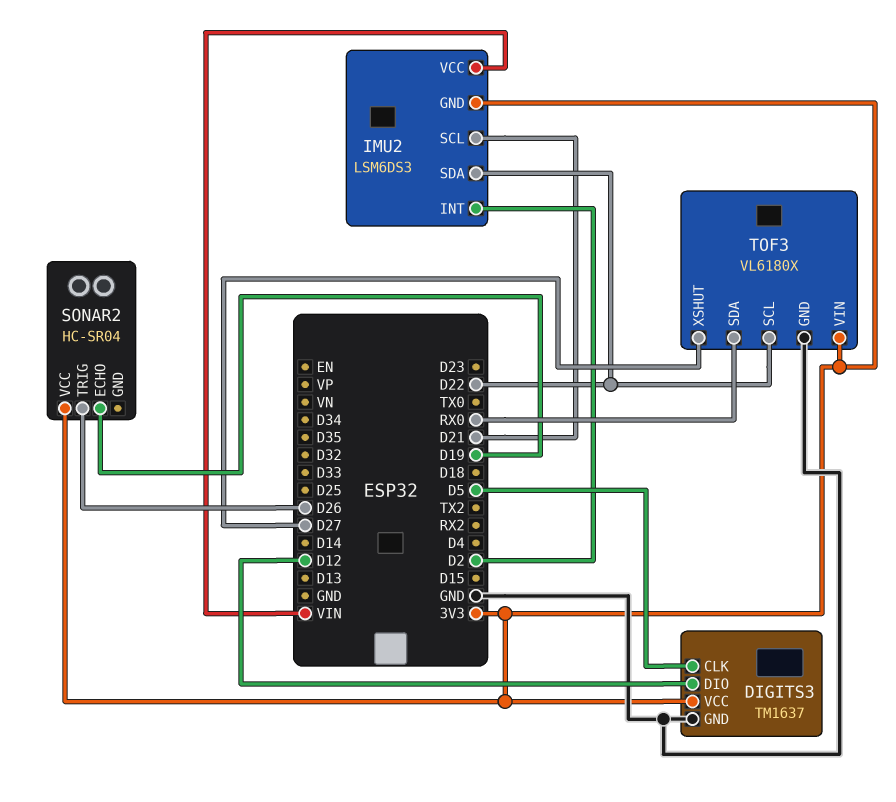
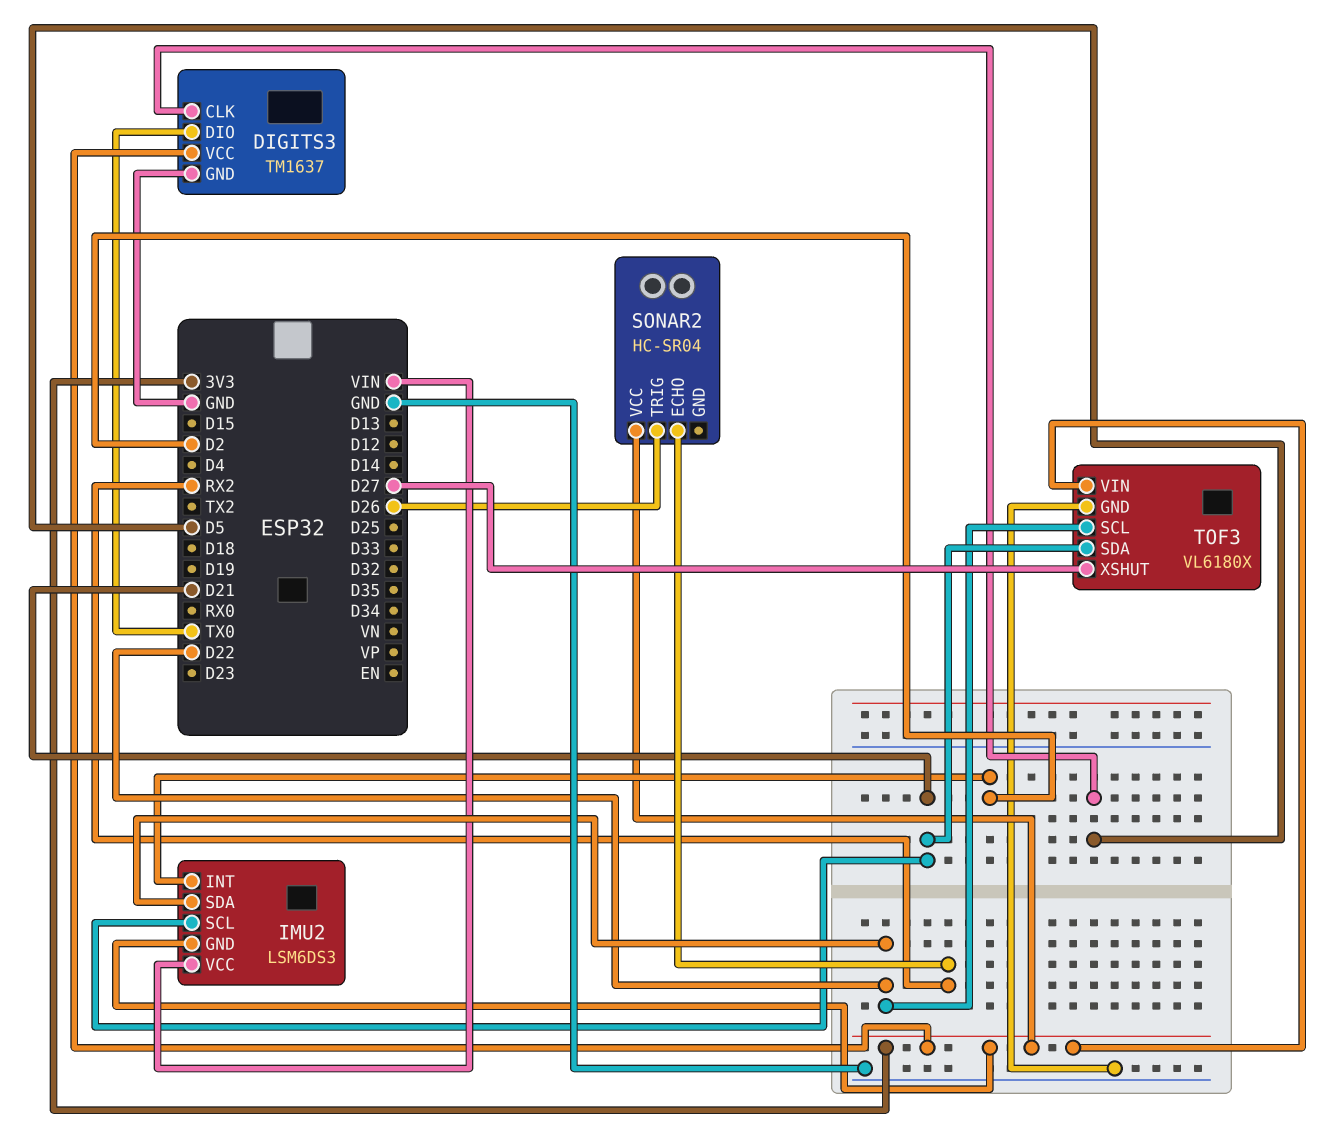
DIGITS3 pin DIO: D12 -> TX0
SONAR2 pin ECHO: D19 -> RX2
TOF3 pin SDA: RX0 -> D21

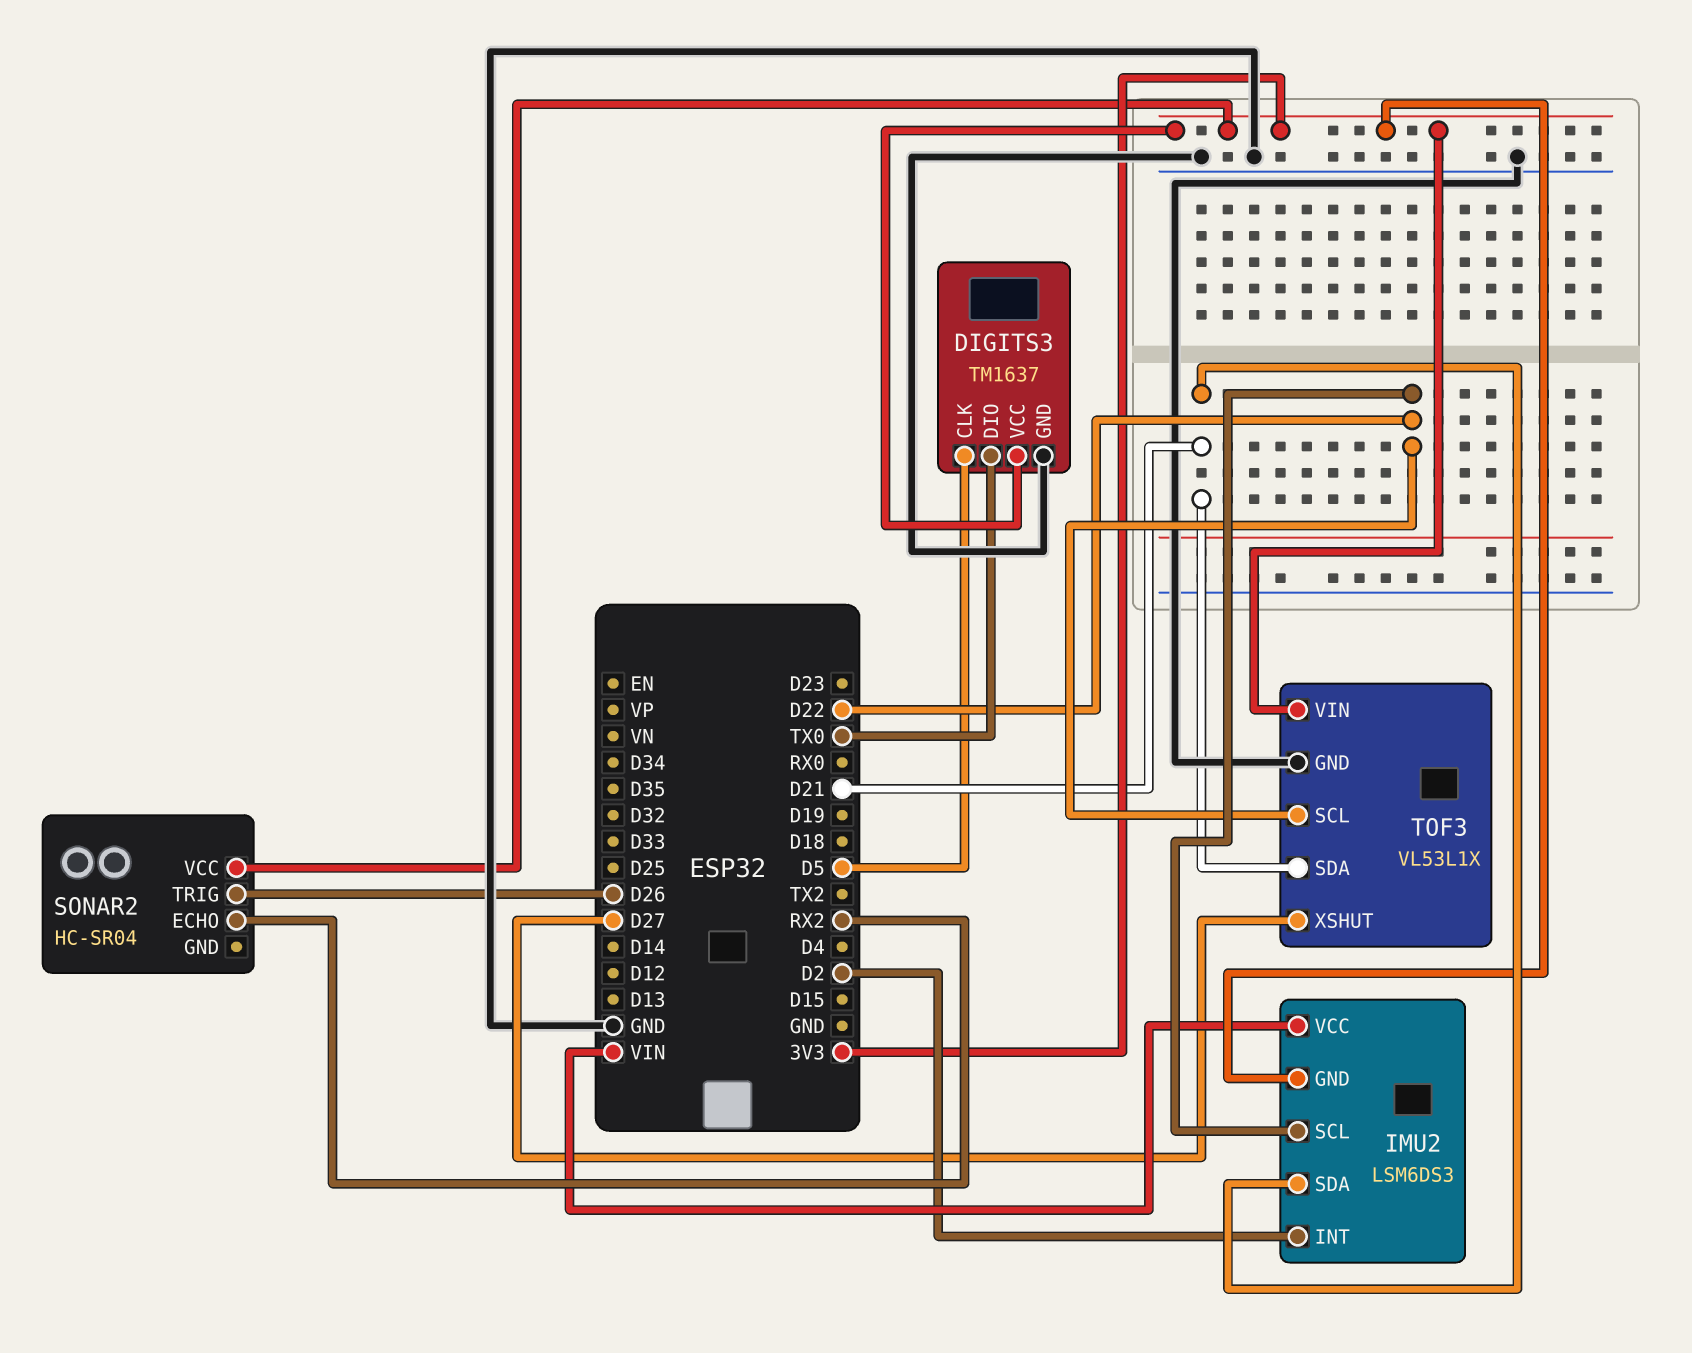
IMU2 pin SCL: D21 -> D22
IMU2 pin SDA: D22 -> D21
TOF3: VL6180X -> VL53L1X

